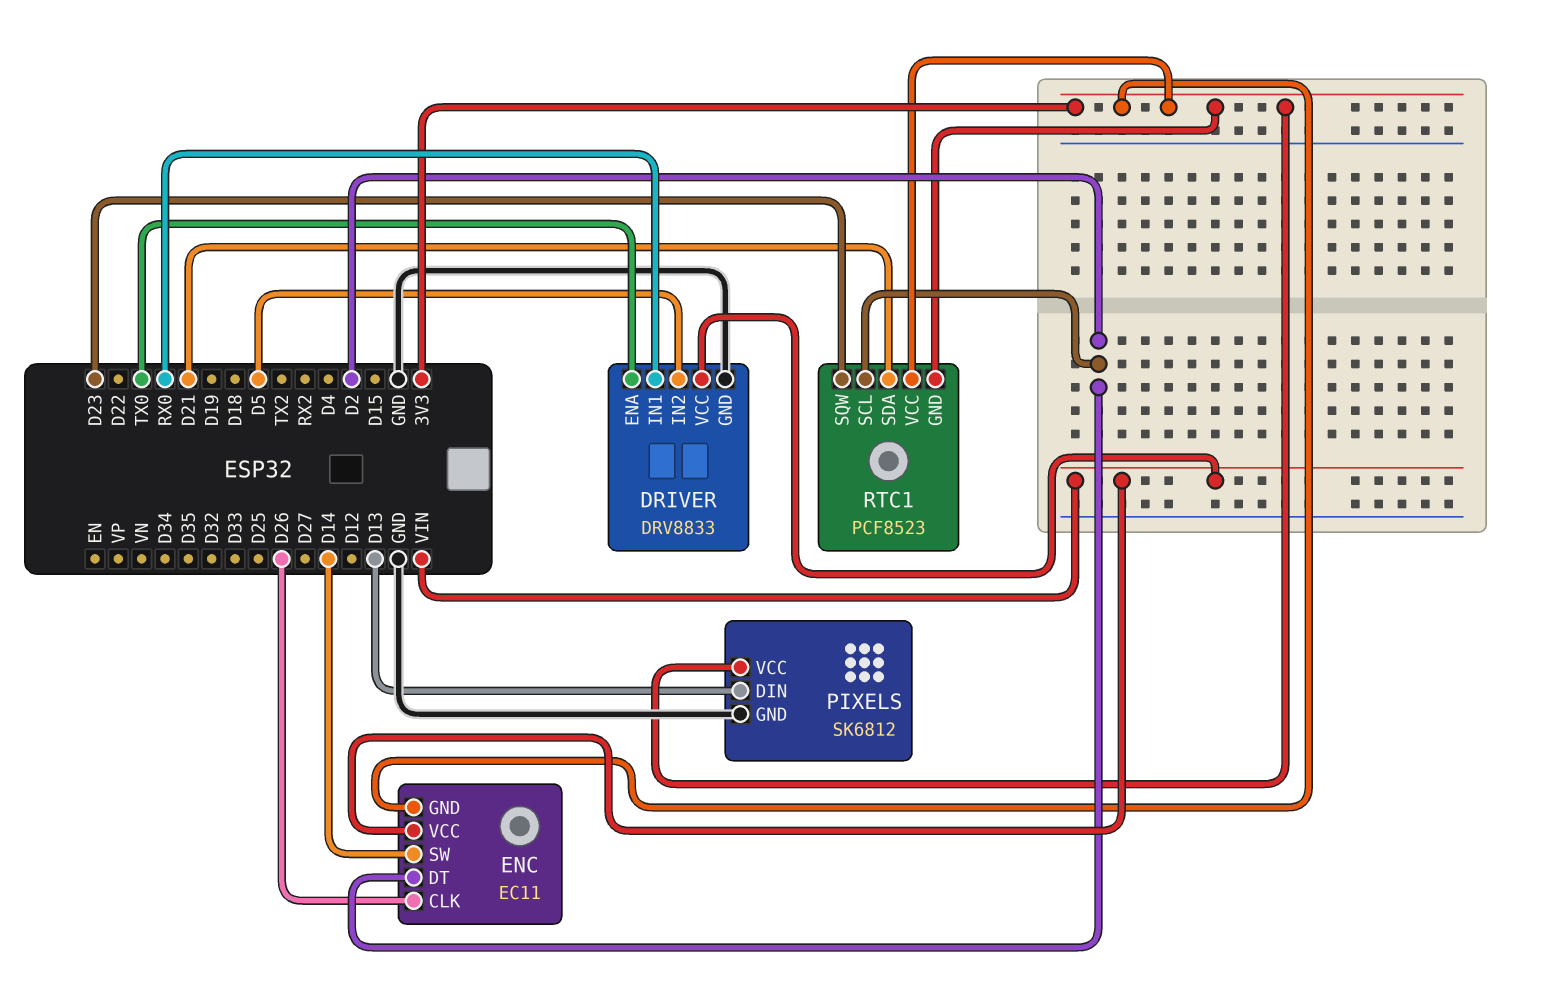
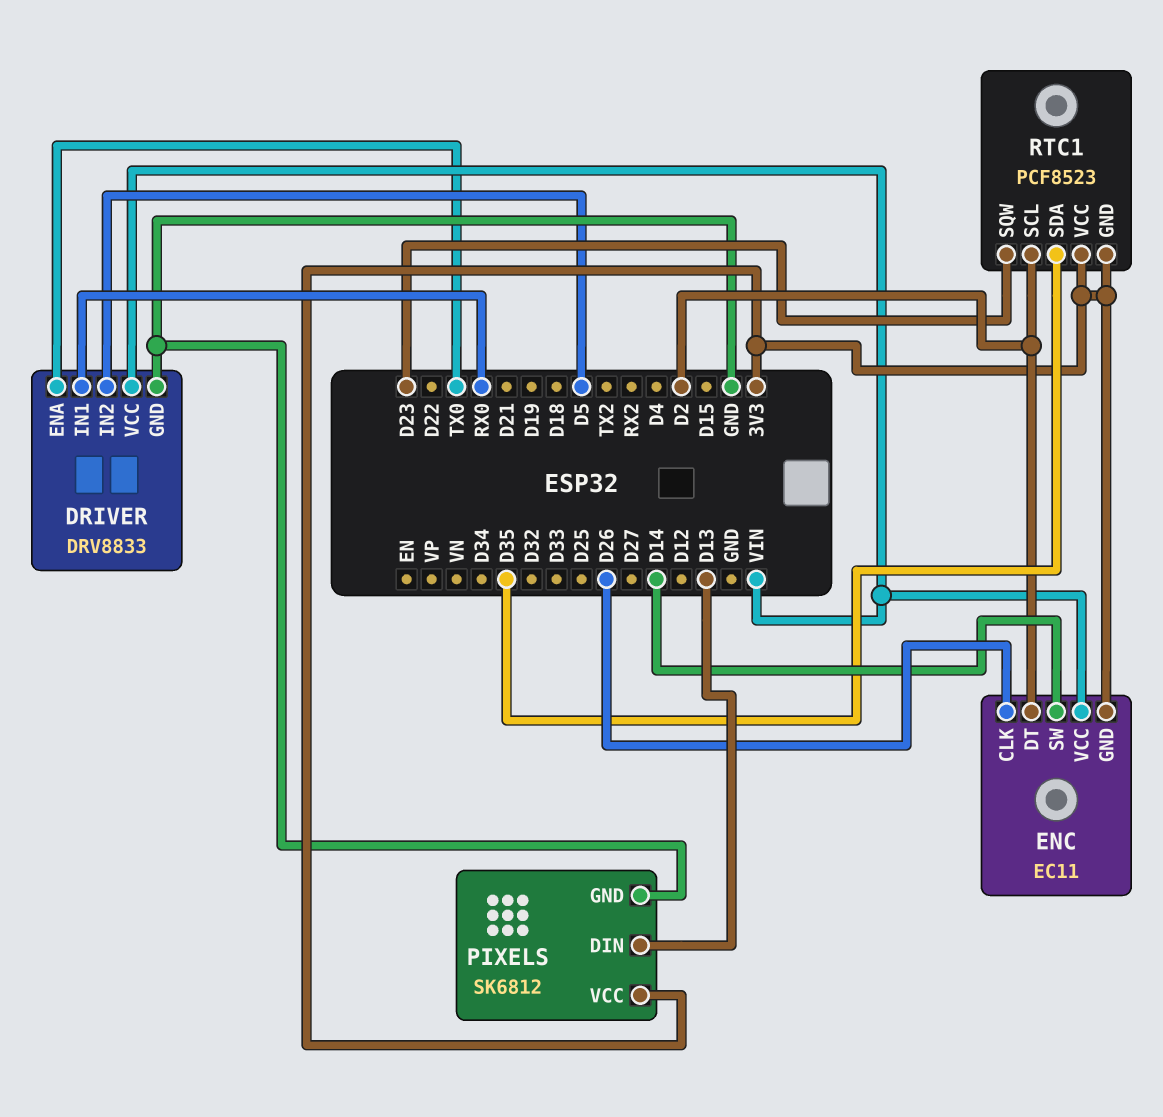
RTC1 pin SDA: D21 -> D35

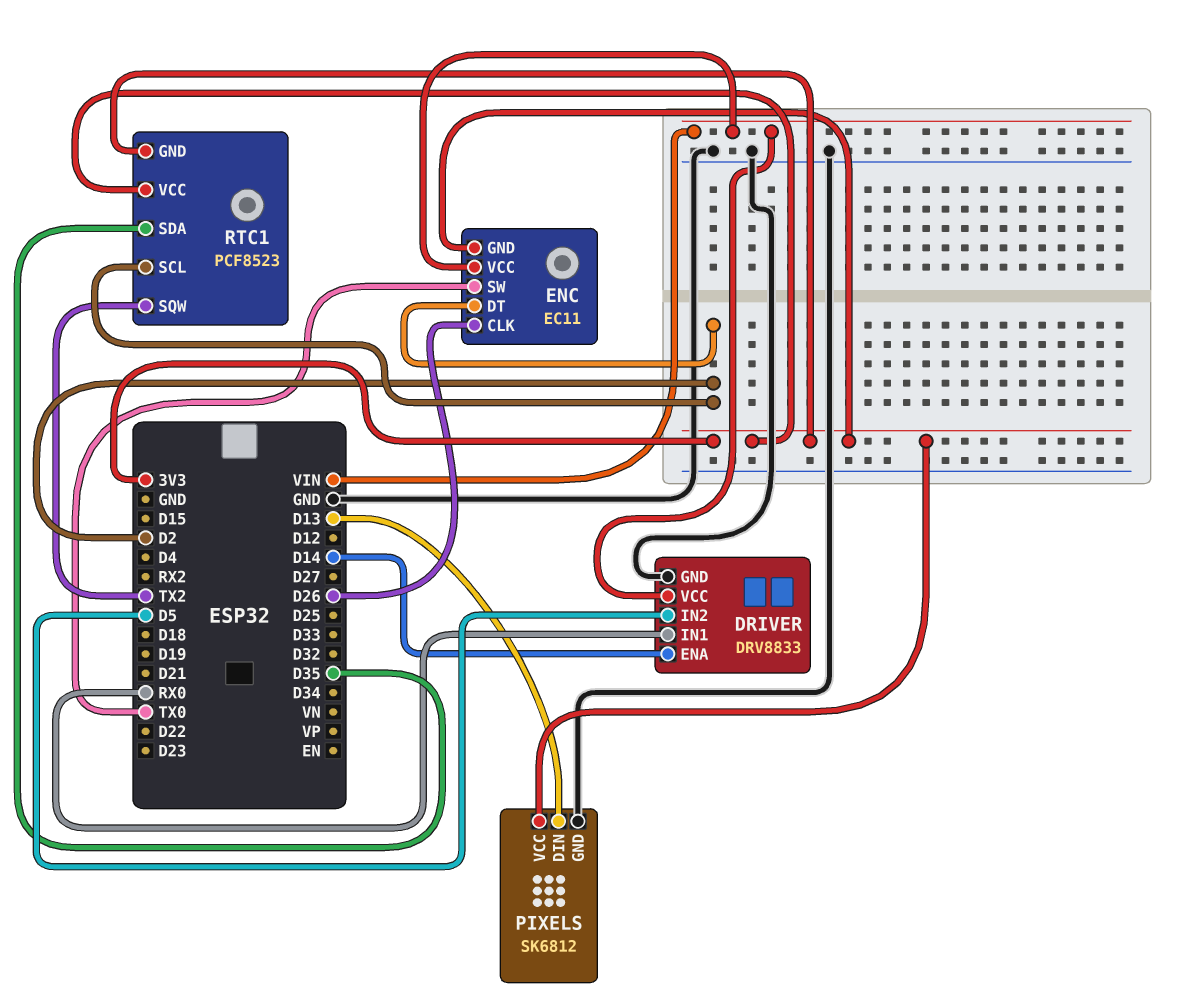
DRIVER pin ENA: TX0 -> D14
ENC pin SW: D14 -> TX0
RTC1 pin SQW: D23 -> TX2

